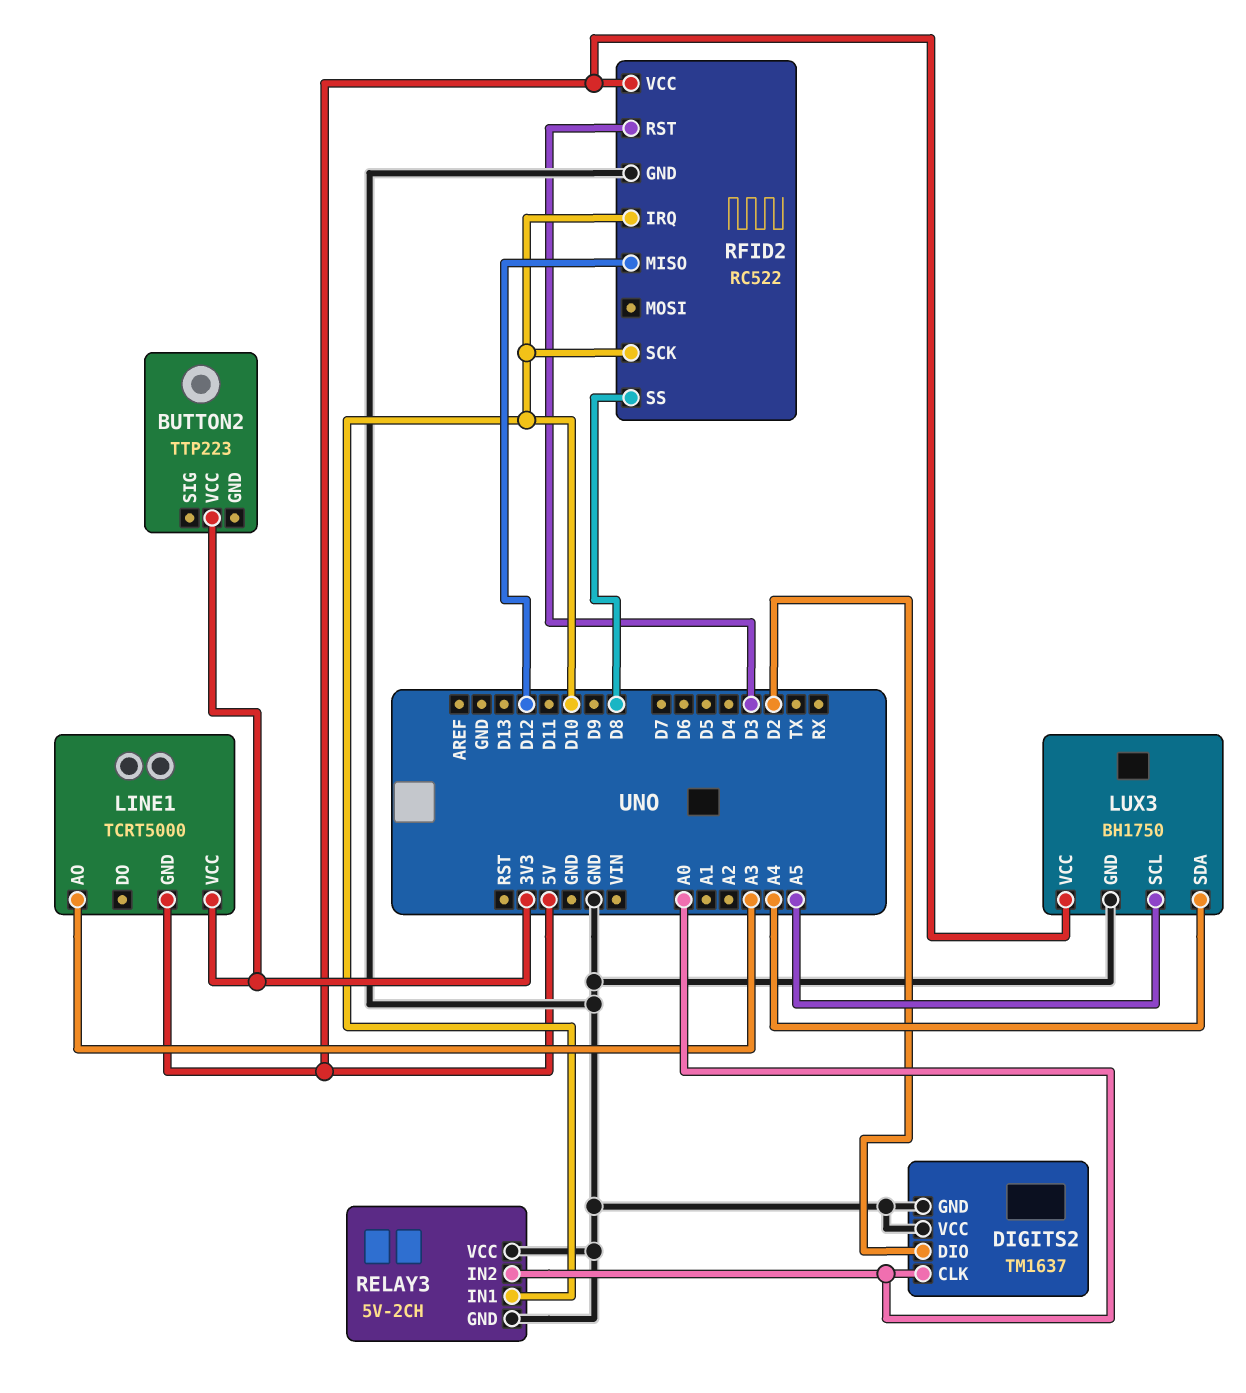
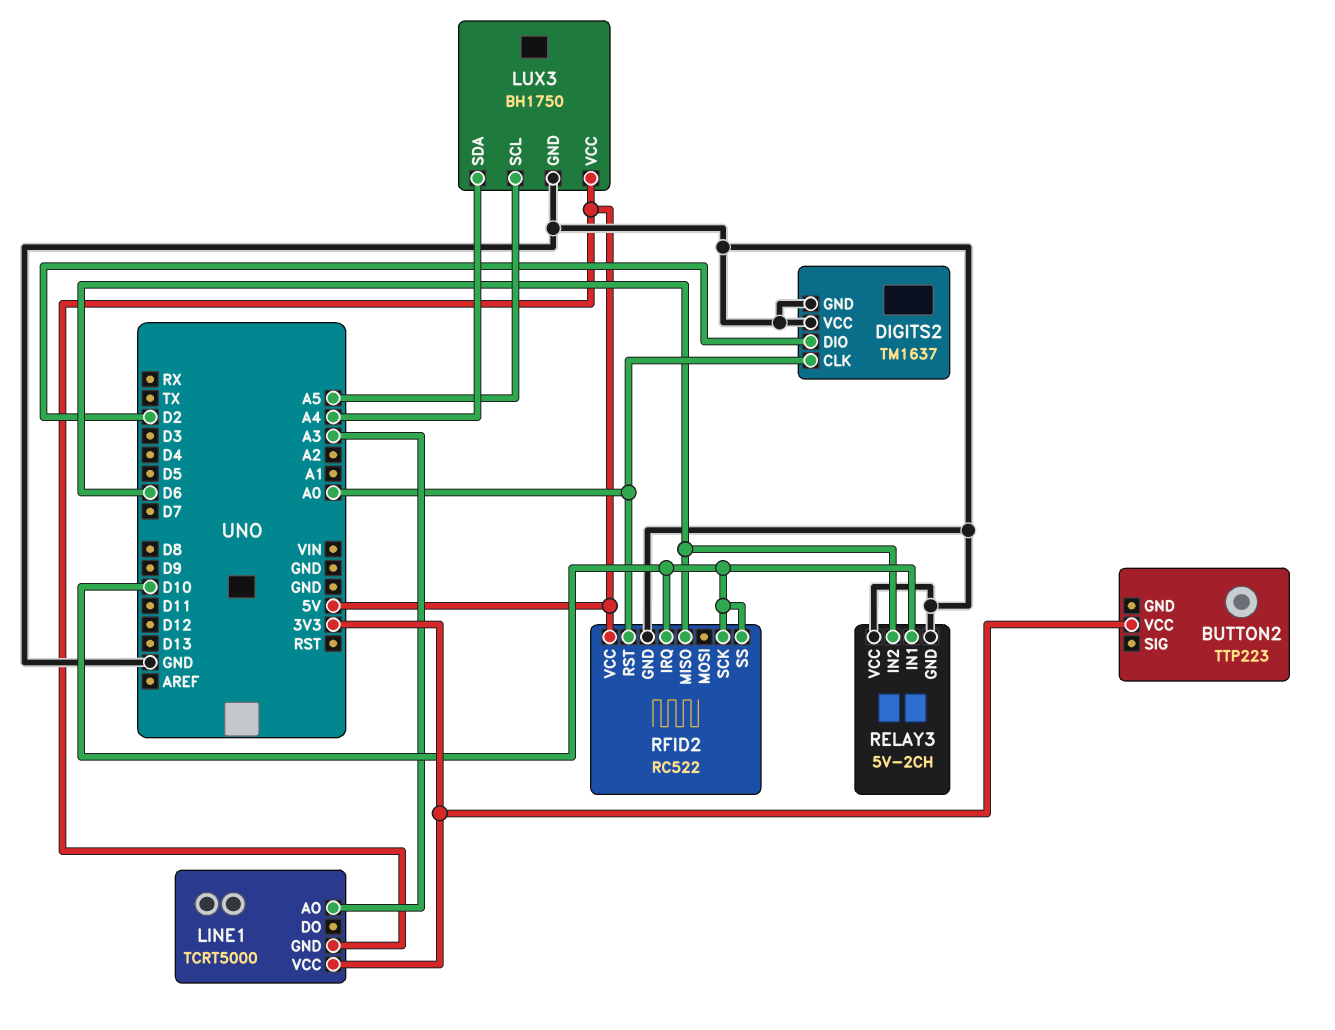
RELAY3 pin IN2: A0 -> D6
RFID2 pin MISO: D12 -> D6
RFID2 pin RST: D3 -> A0
RFID2 pin SS: D8 -> D10

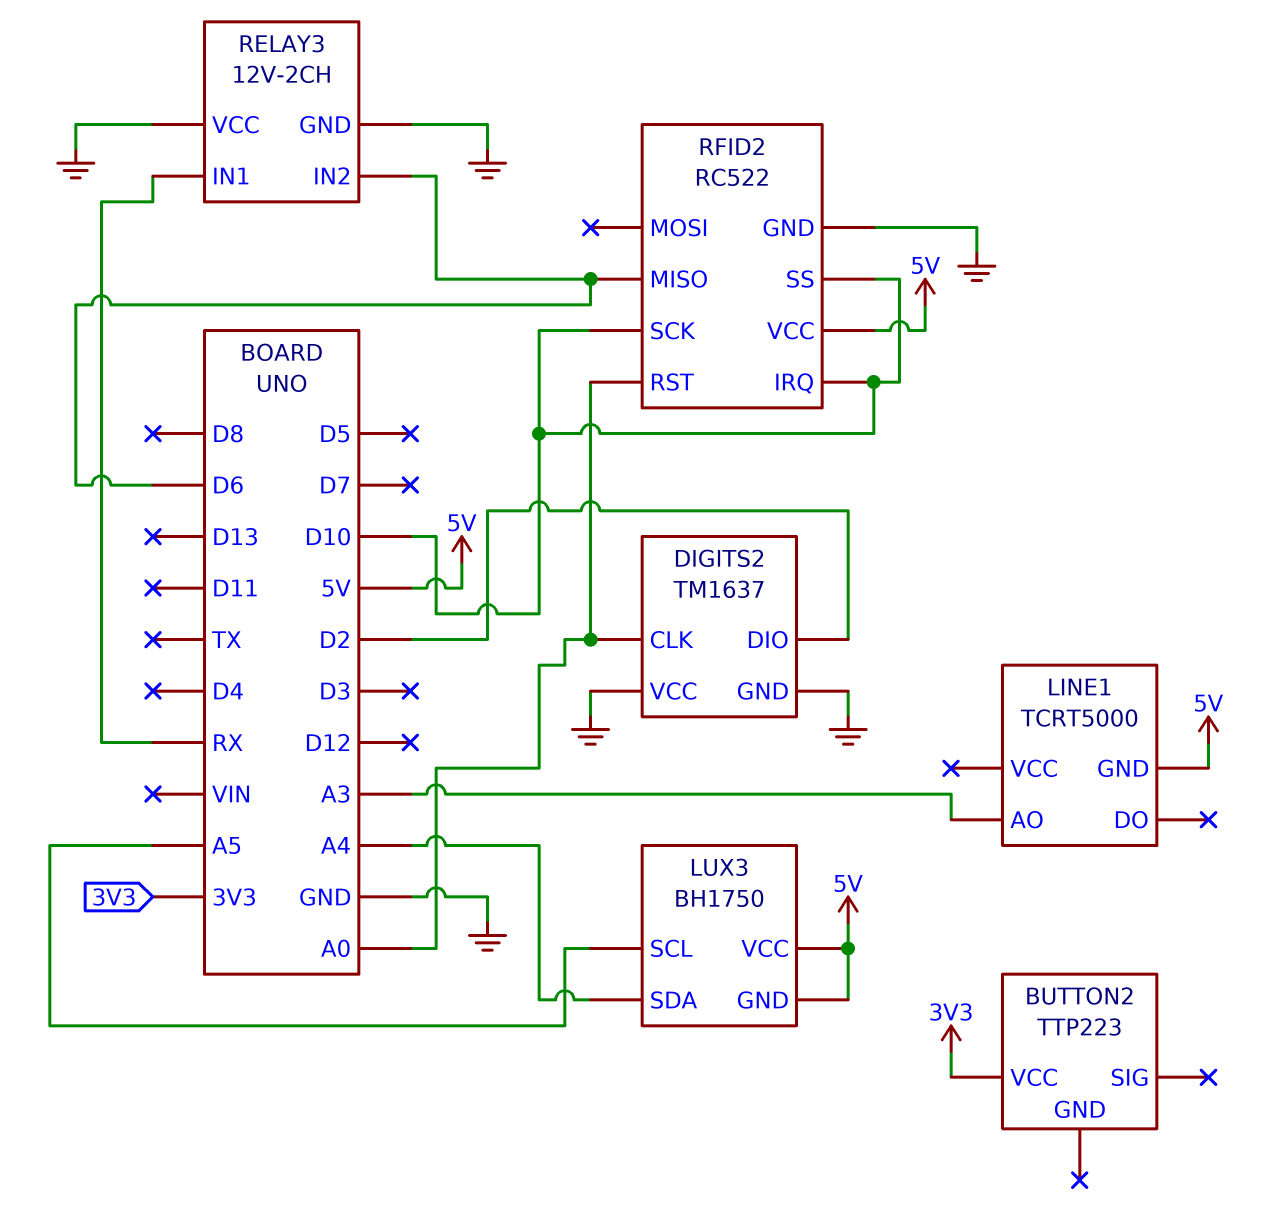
LINE1 pin VCC: 3V3 -> none
LUX3 pin GND: GND -> 5V
RELAY3: 5V-2CH -> 12V-2CH
RELAY3 pin IN1: D10 -> RX

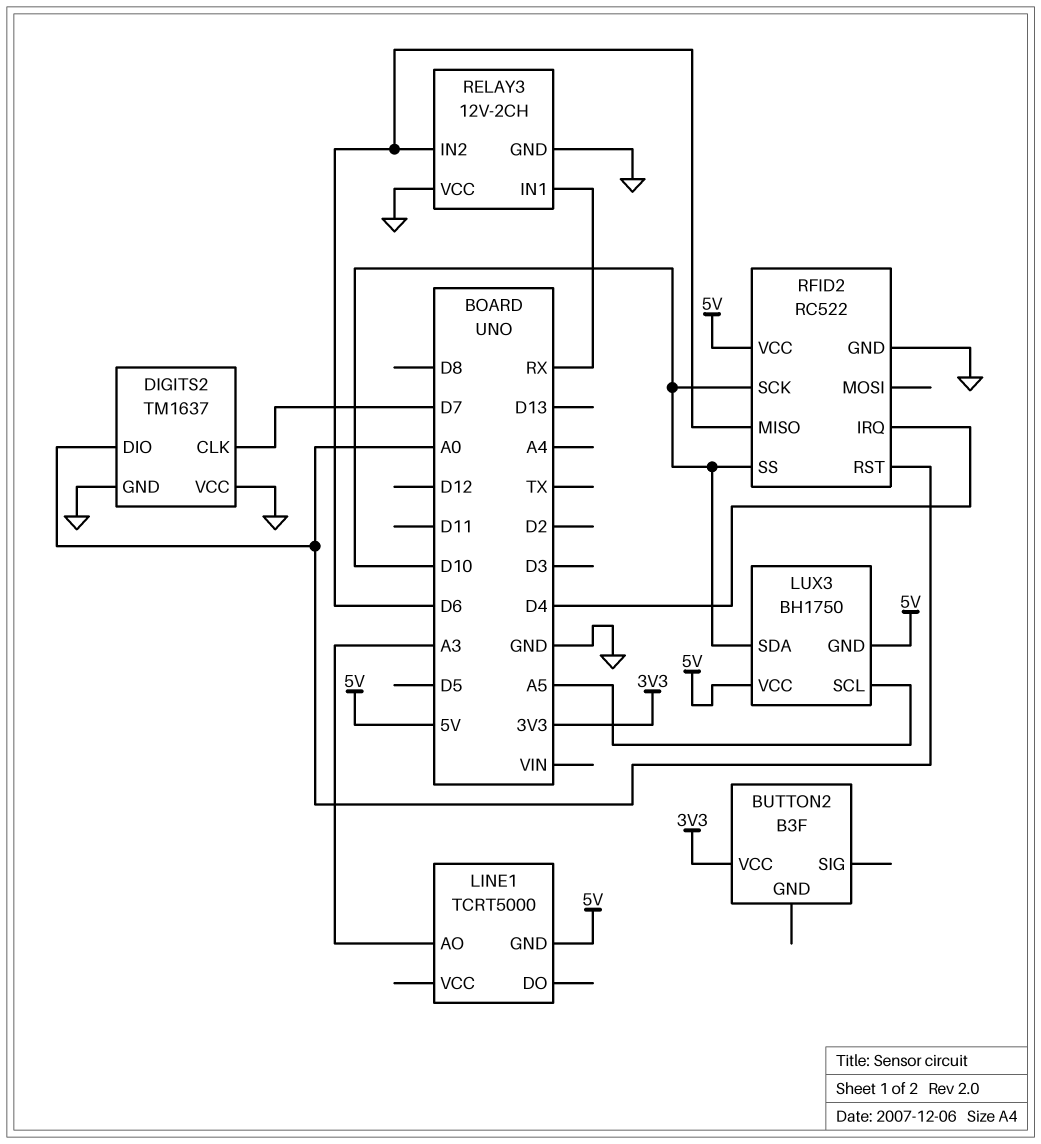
BUTTON2: TTP223 -> B3F
DIGITS2 pin CLK: A0 -> D7
DIGITS2 pin DIO: D2 -> A0
LUX3 pin SDA: A4 -> D10
RFID2 pin IRQ: D10 -> D4

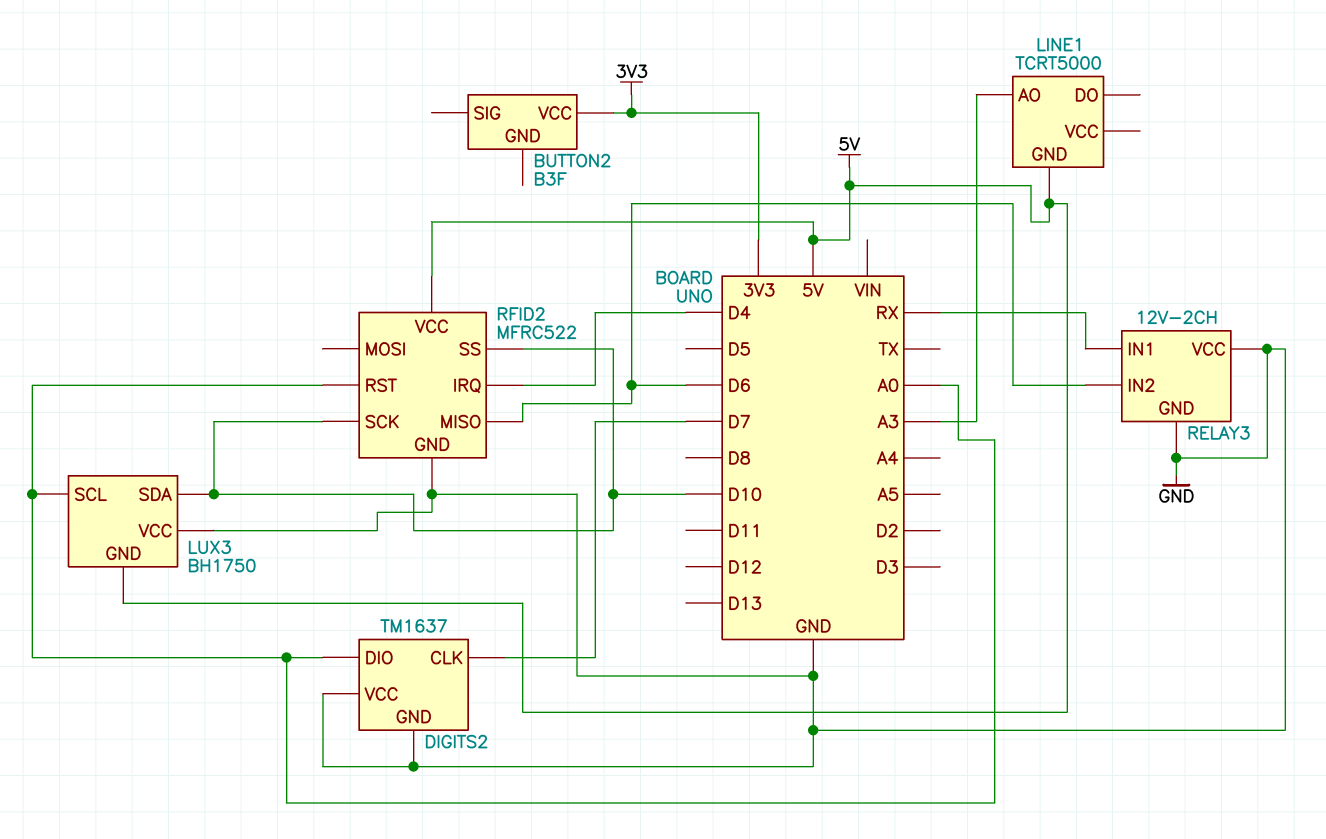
LUX3 pin SCL: A5 -> A0
LUX3 pin VCC: 5V -> GND
RFID2: RC522 -> MFRC522

